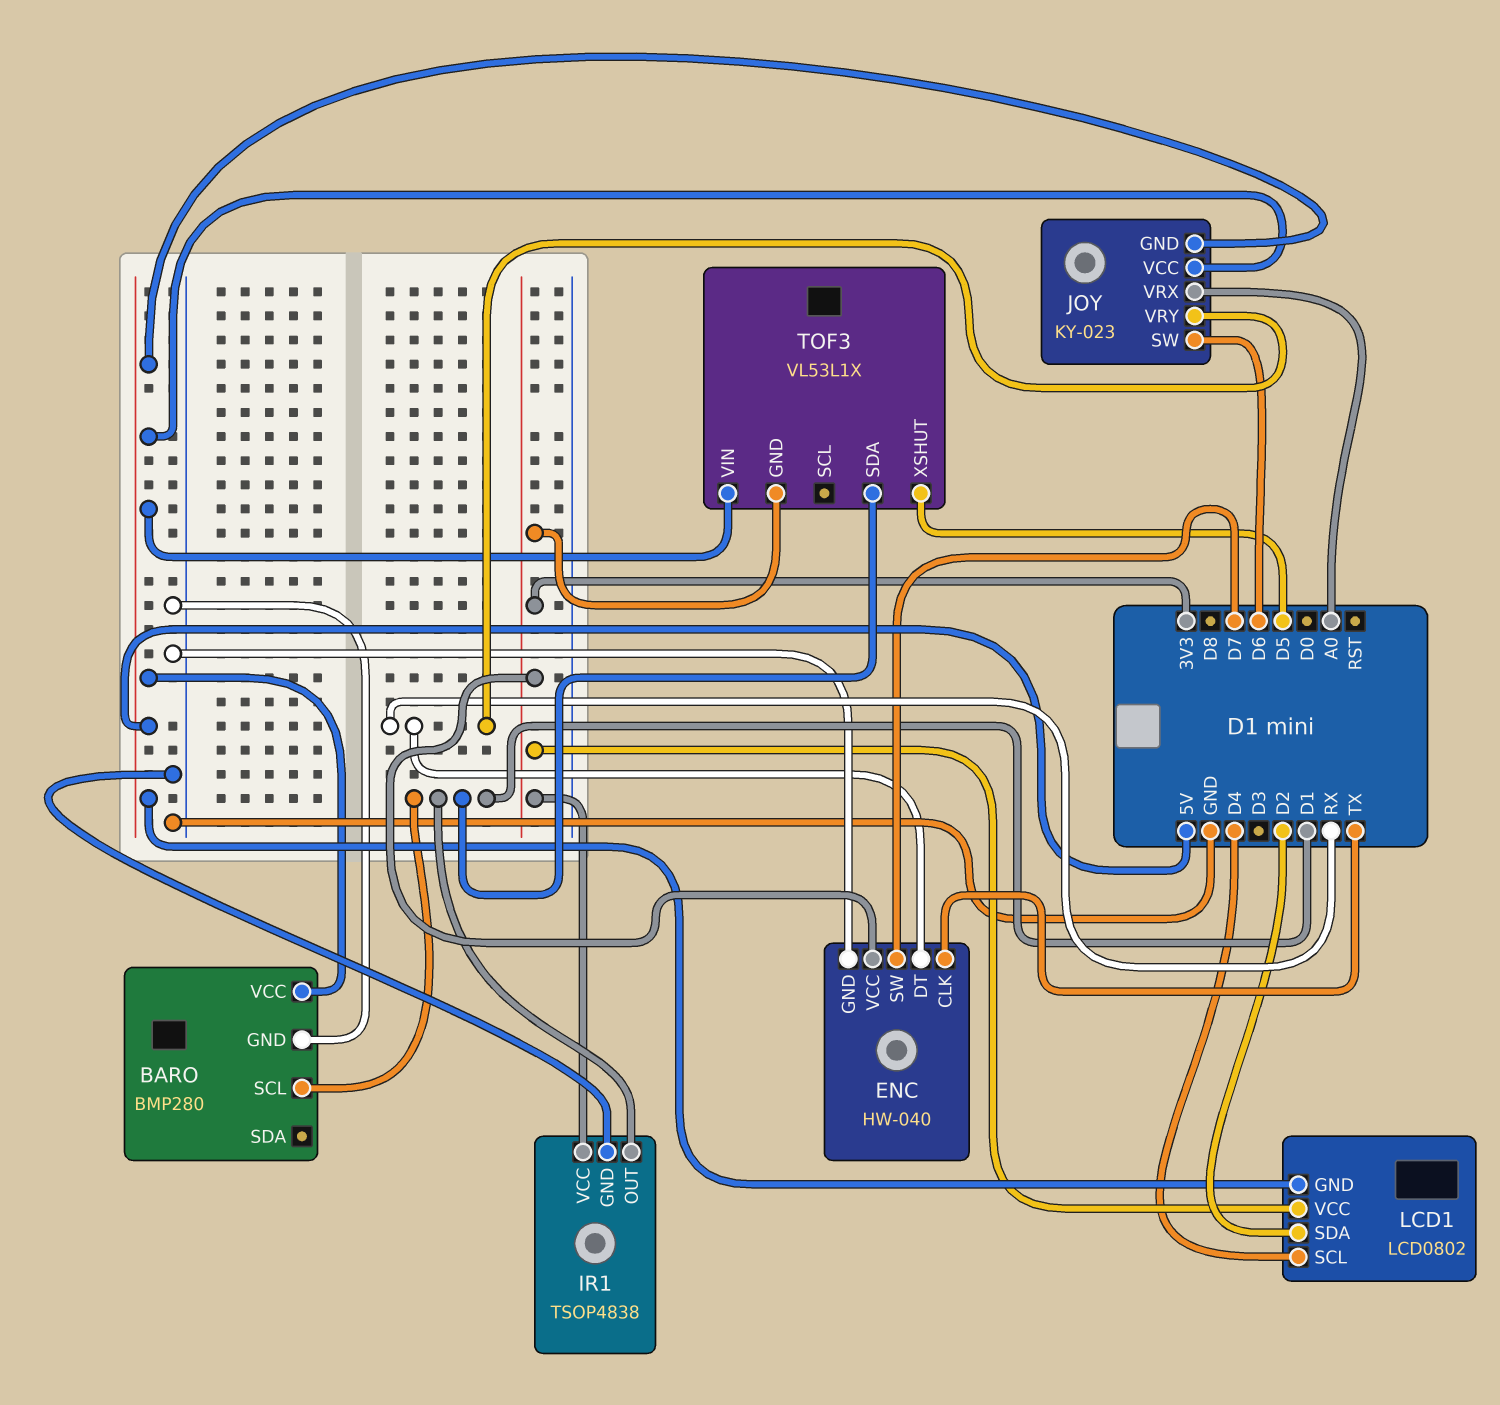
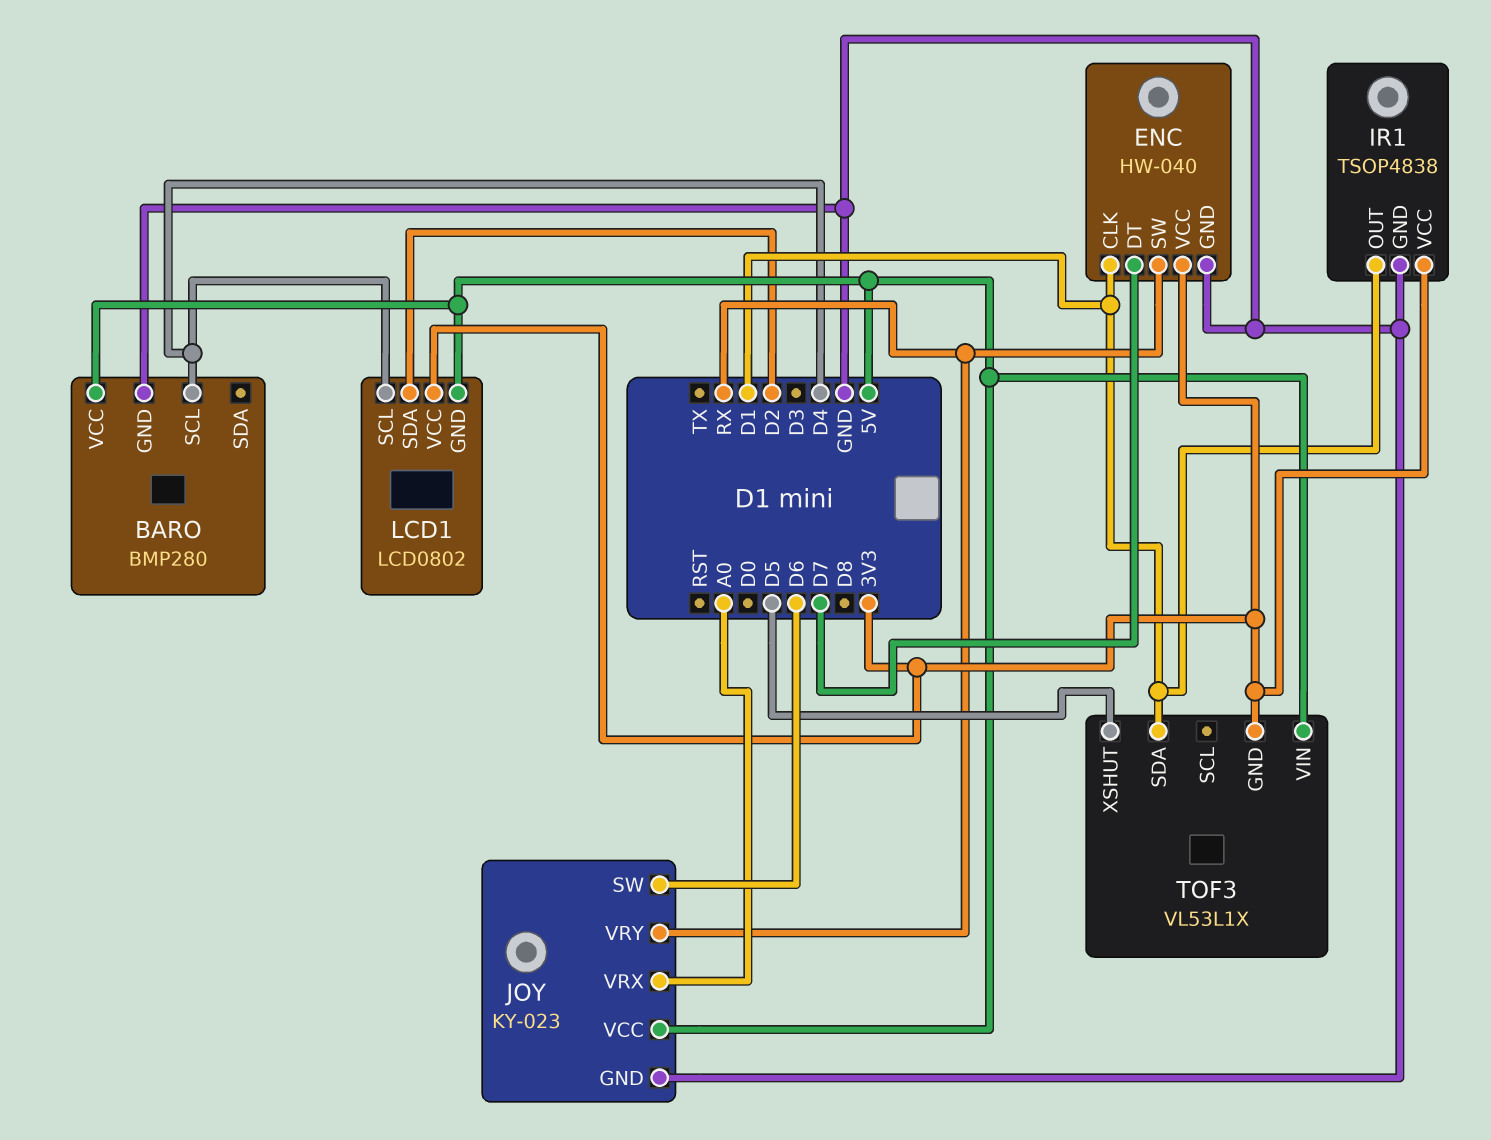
BARO pin SCL: D1 -> D4
ENC pin CLK: TX -> D1
ENC pin DT: RX -> D7
ENC pin SW: D7 -> RX
JOY pin GND: 5V -> GND

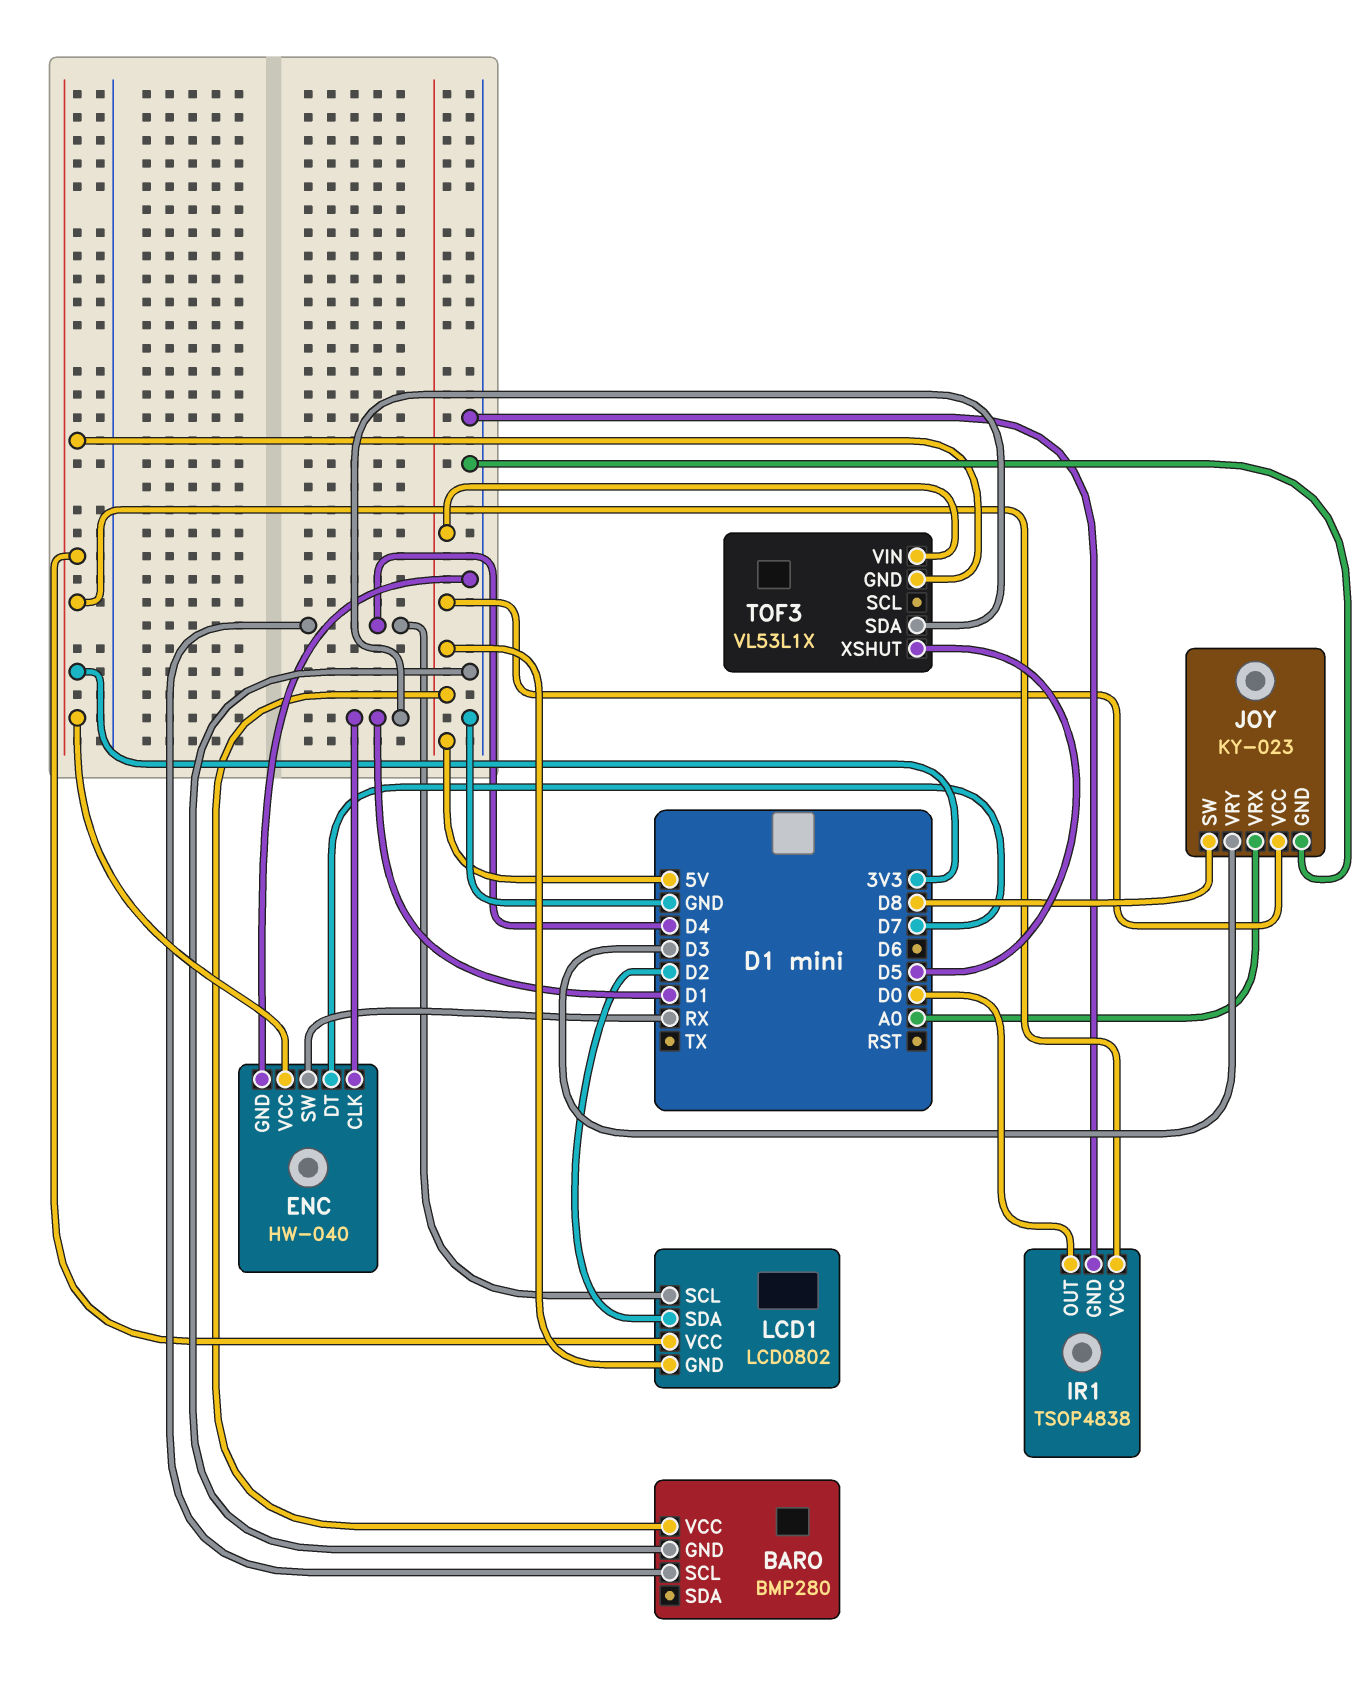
IR1 pin OUT: D1 -> D0
JOY pin SW: D6 -> D8
JOY pin VRY: RX -> D3

